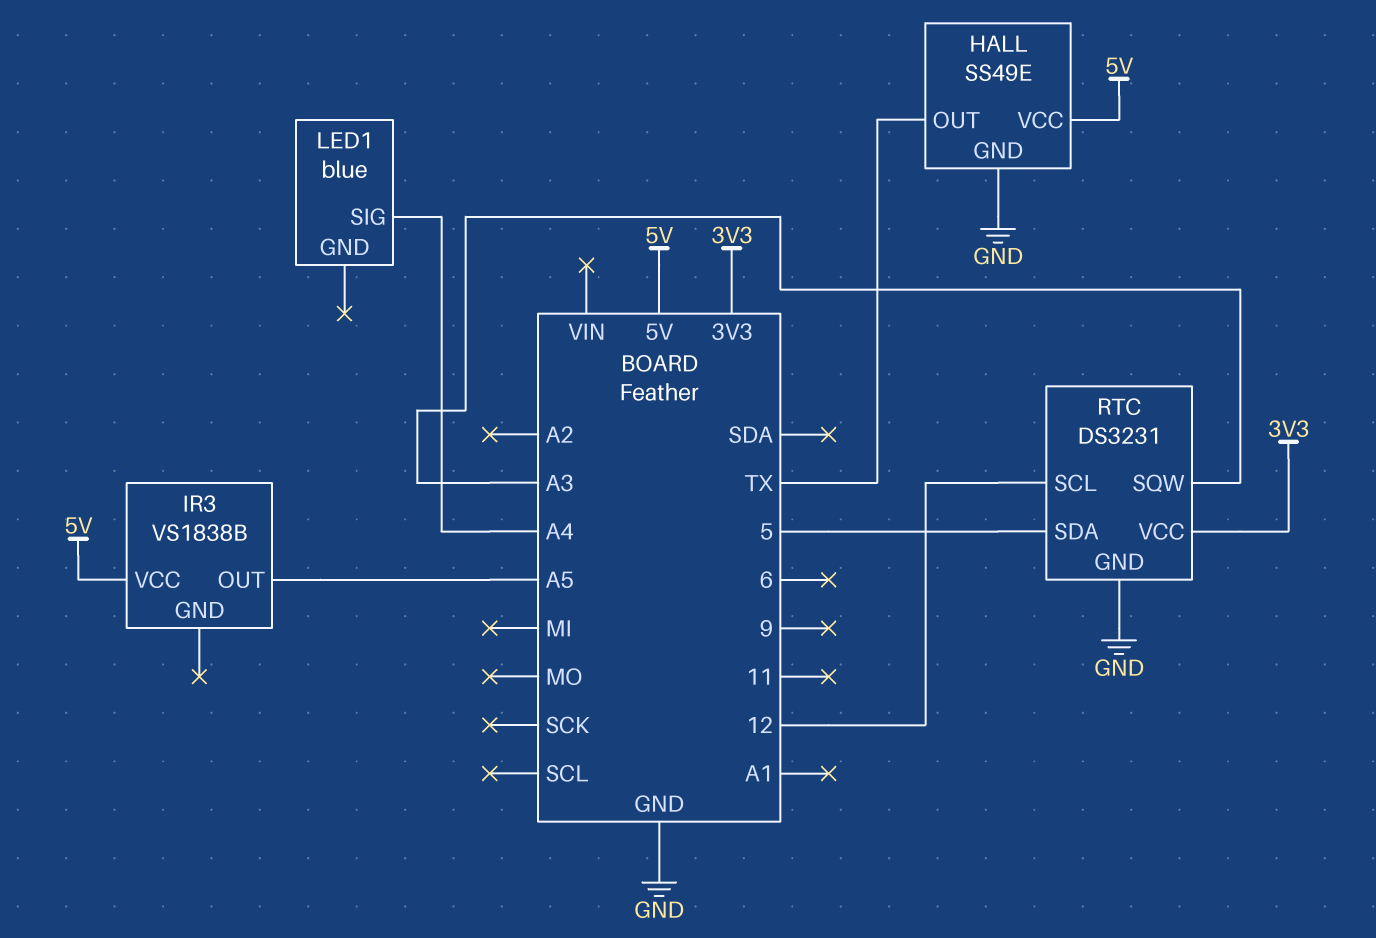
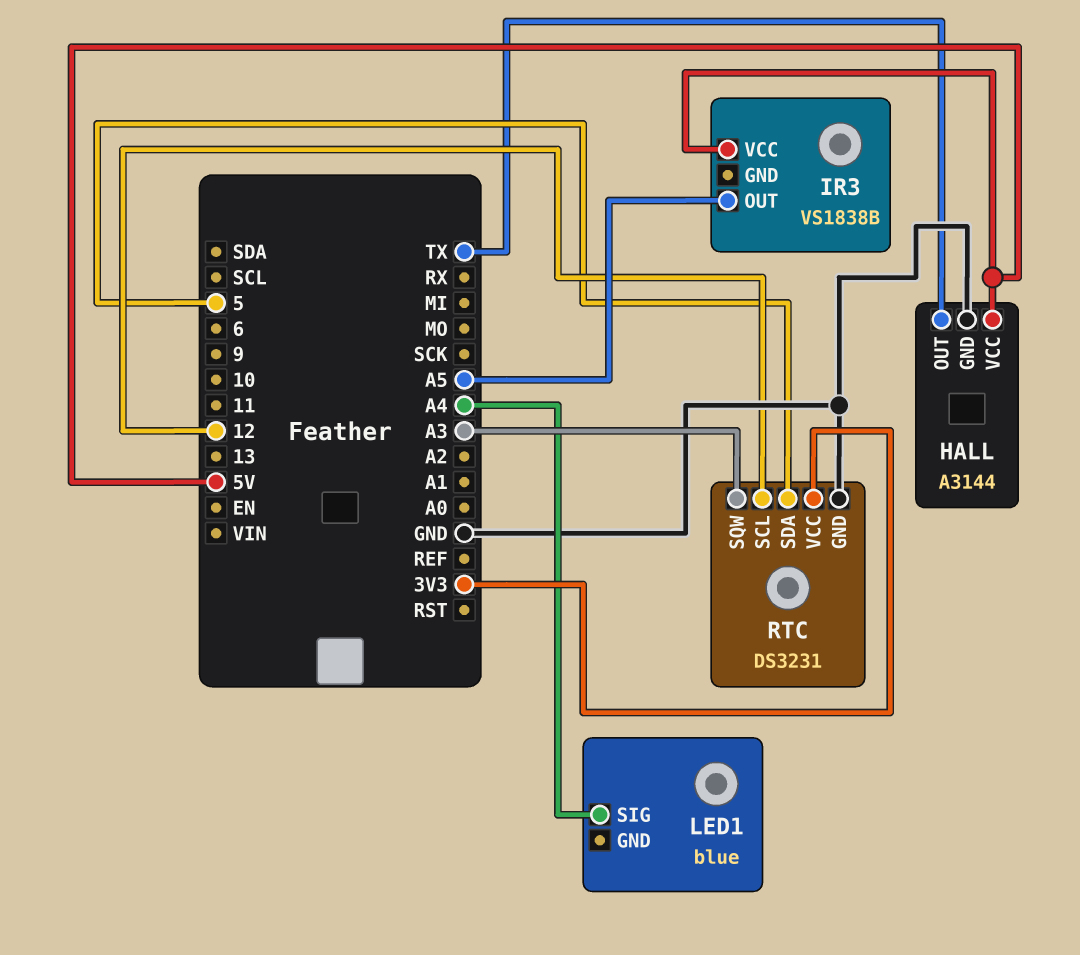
HALL: SS49E -> A3144

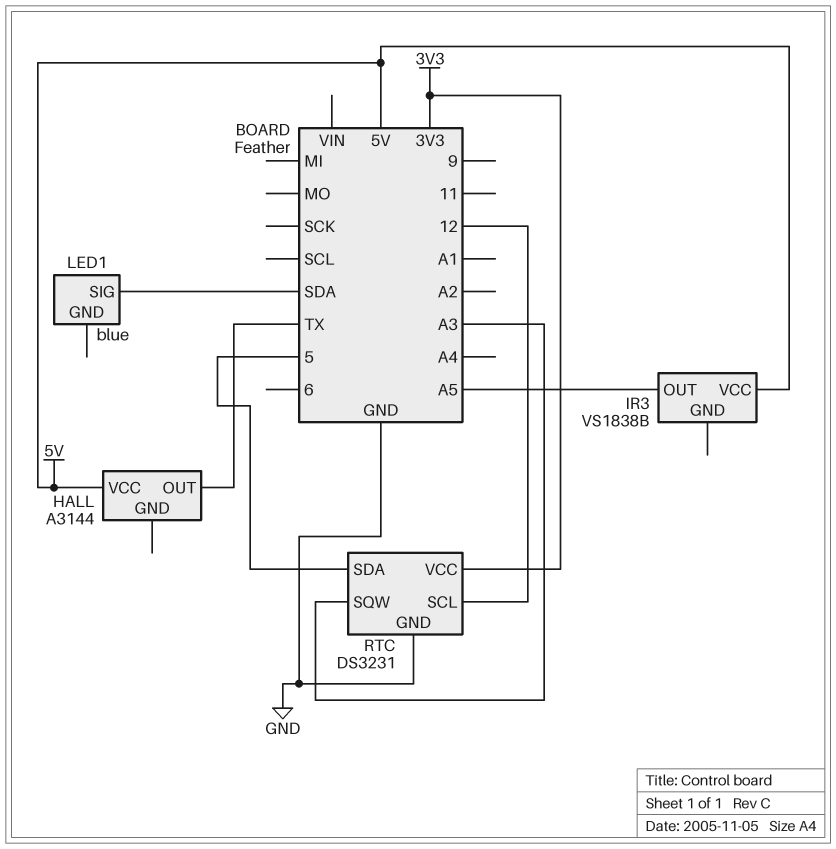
HALL pin GND: GND -> none
LED1 pin SIG: A4 -> SDA

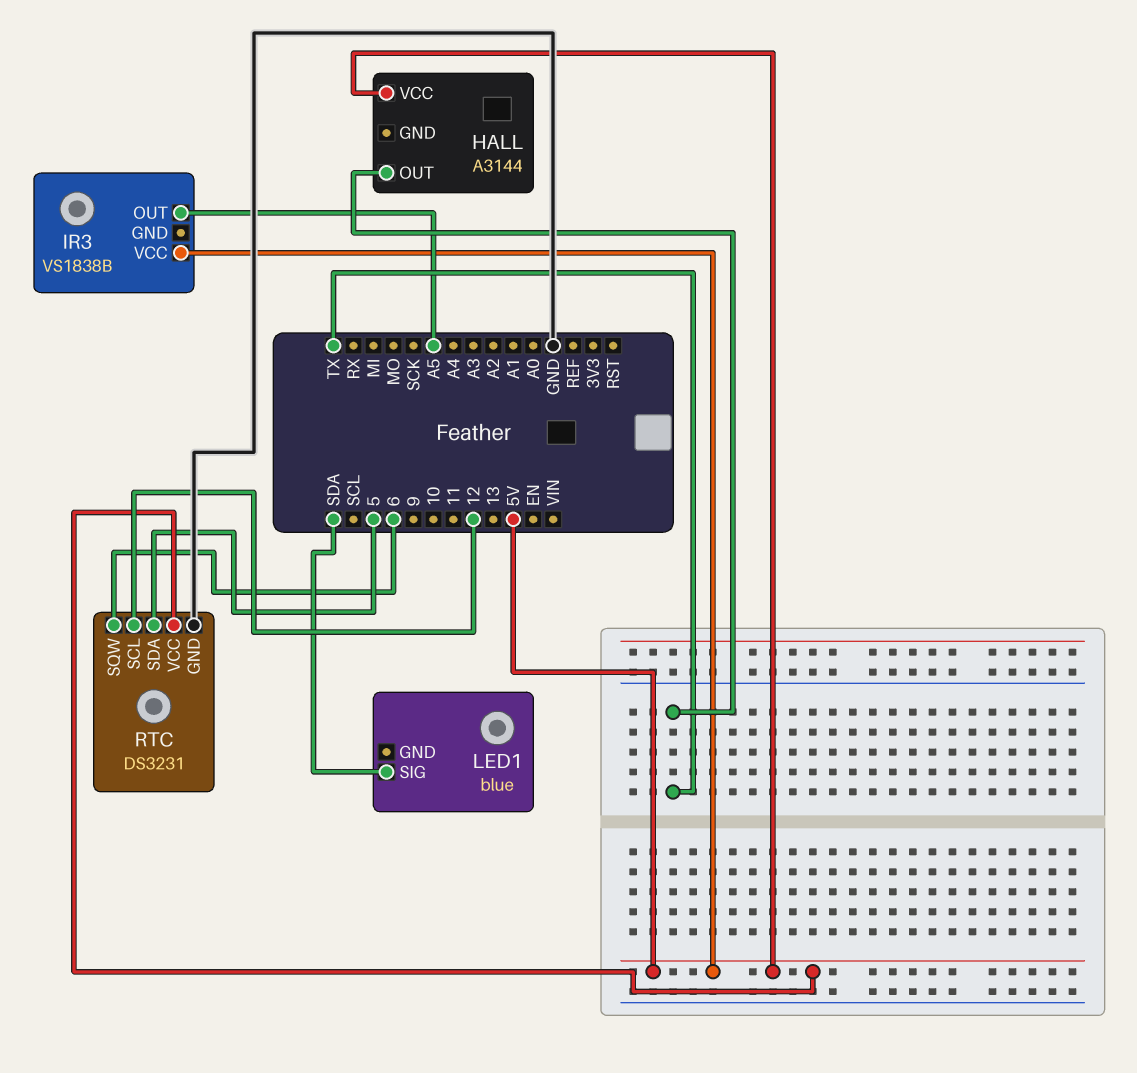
RTC pin SQW: A3 -> 6
RTC pin VCC: 3V3 -> 5V

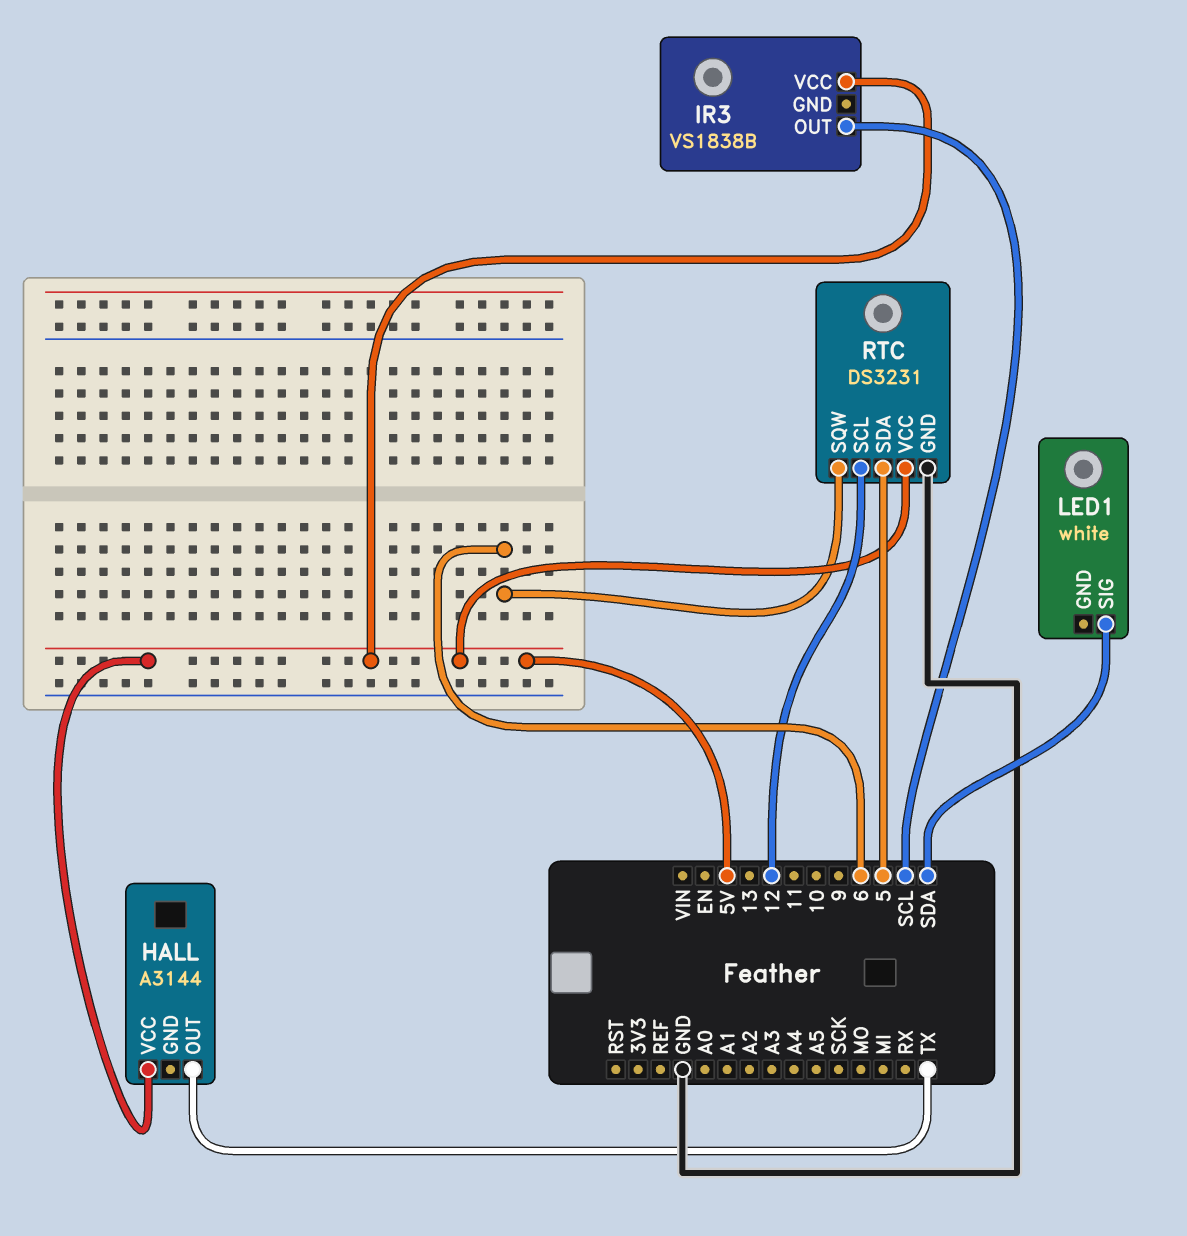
IR3 pin OUT: A5 -> SCL
LED1: blue -> white

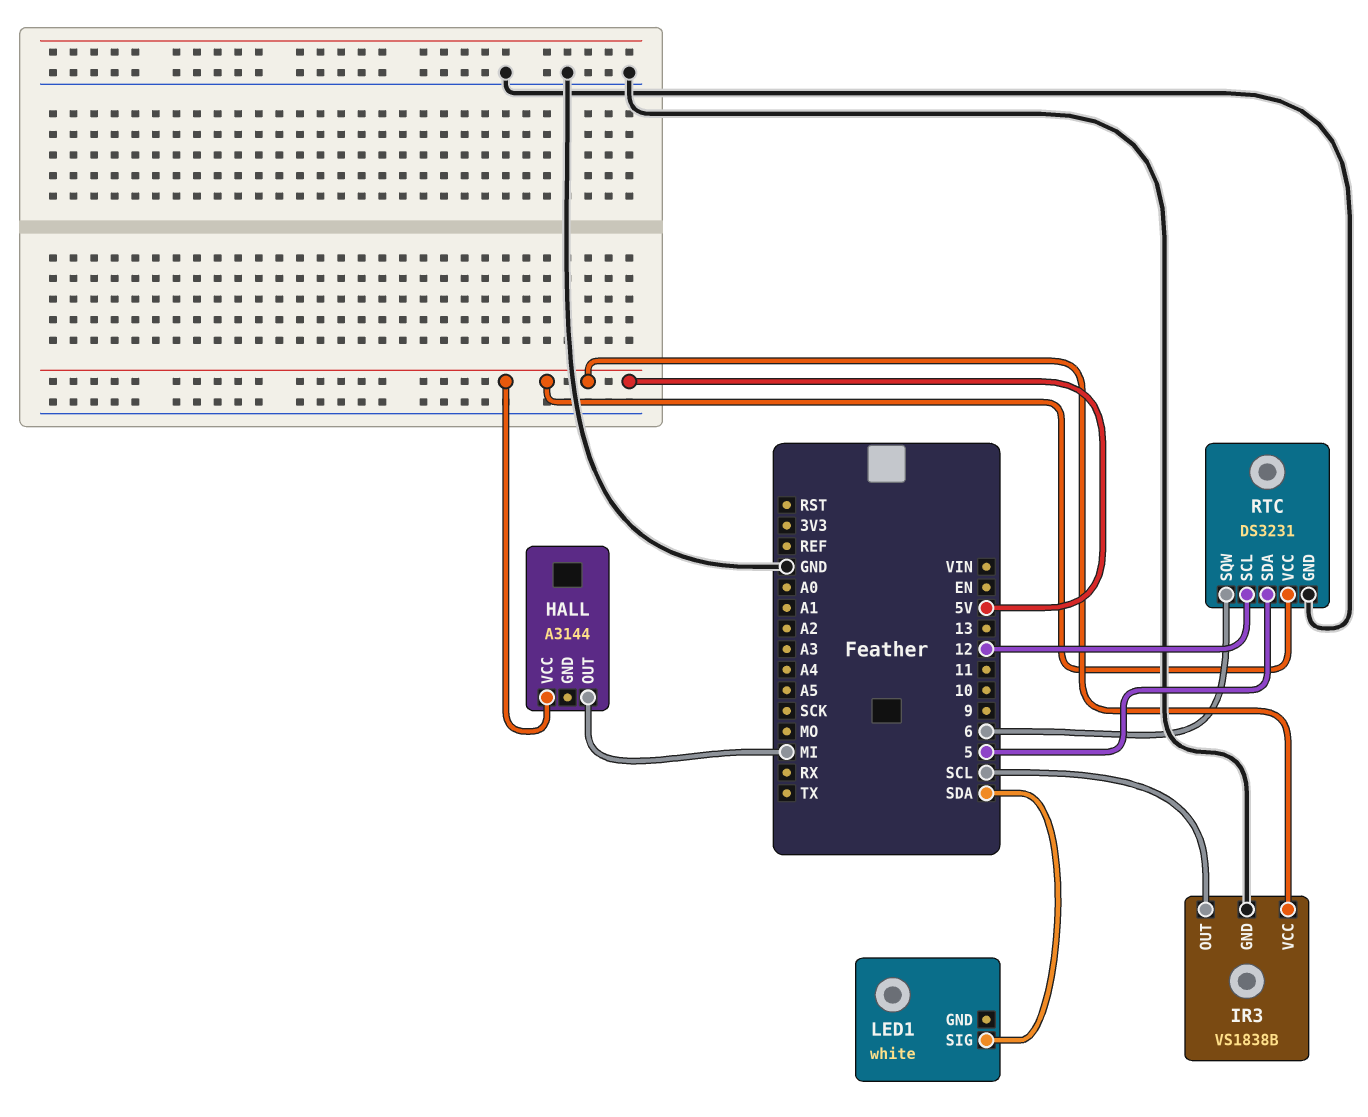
HALL pin OUT: TX -> MI
IR3 pin GND: none -> GND

